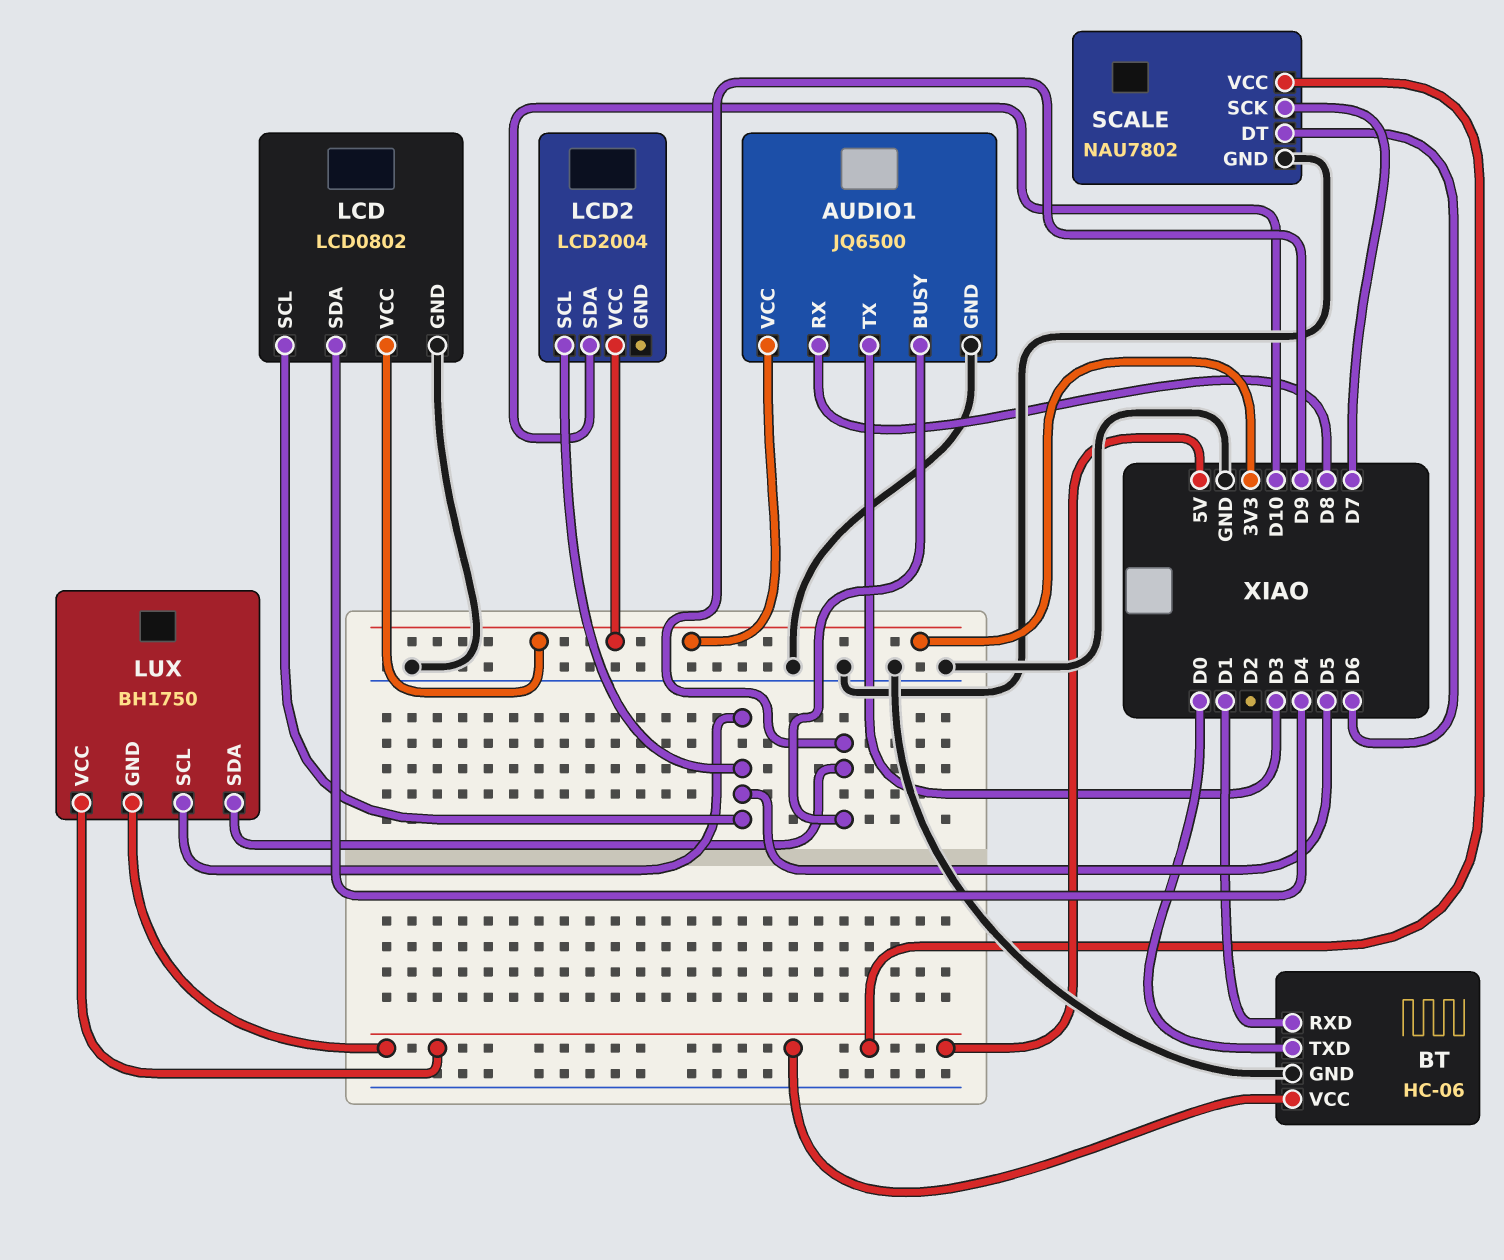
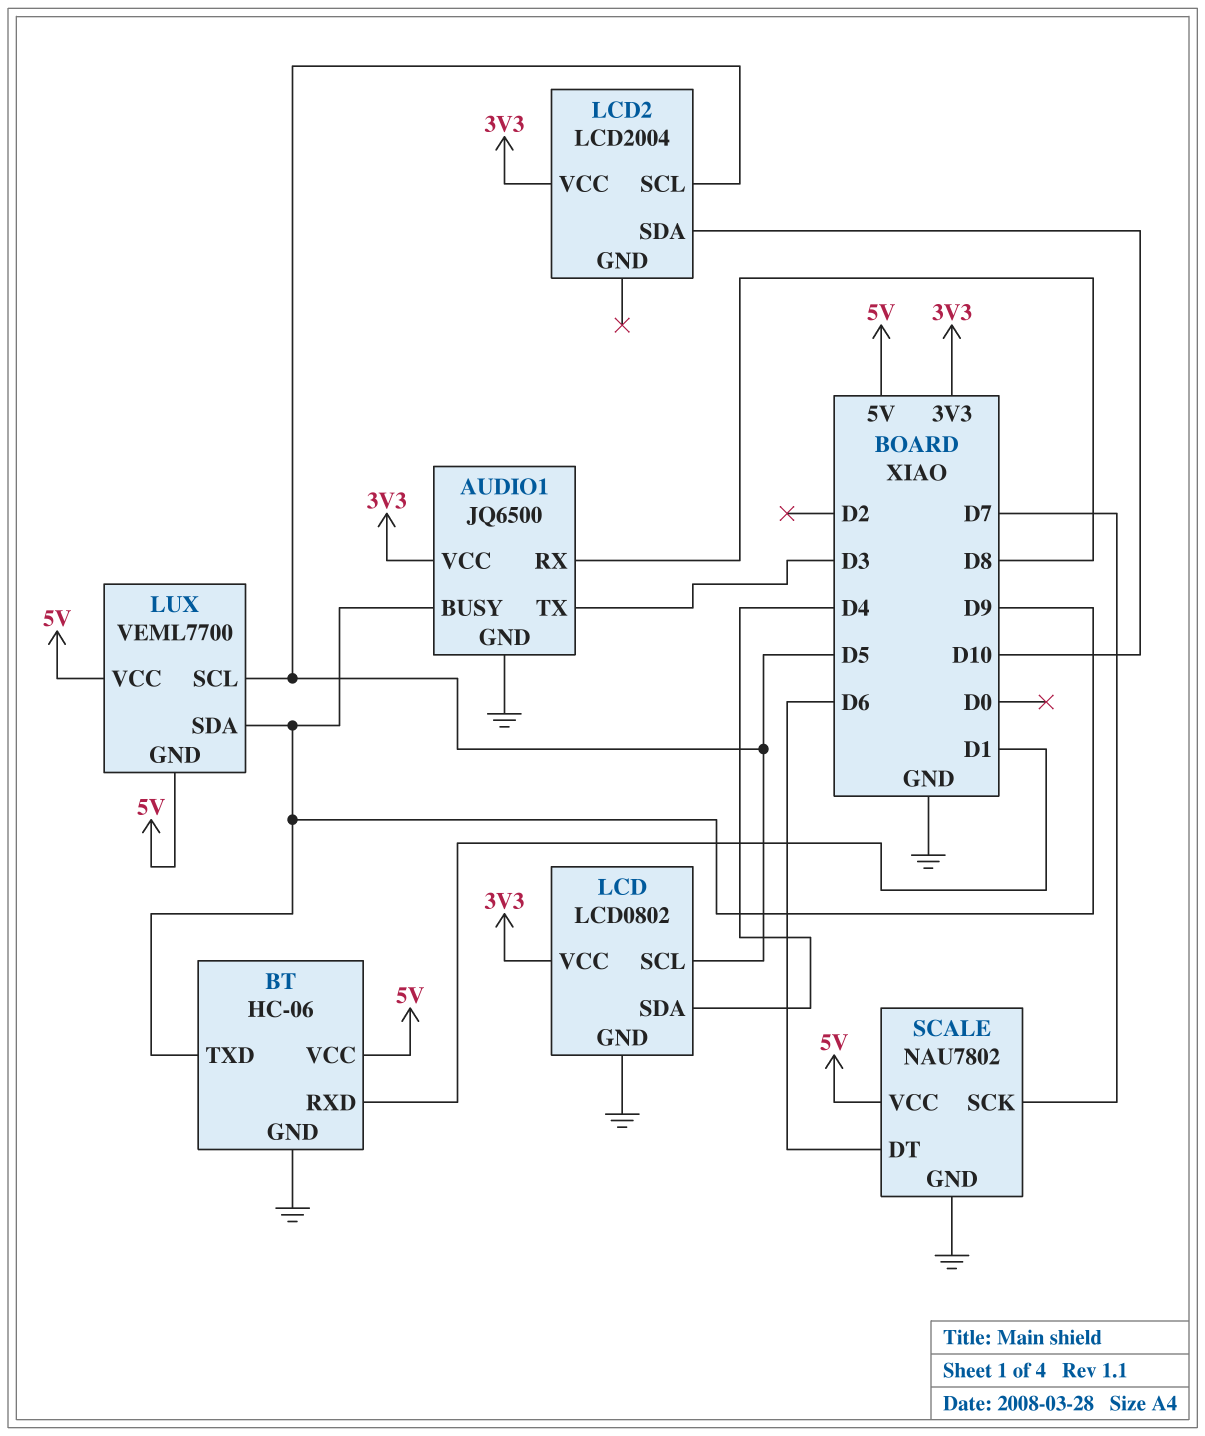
BT pin TXD: D0 -> D9
LUX: BH1750 -> VEML7700

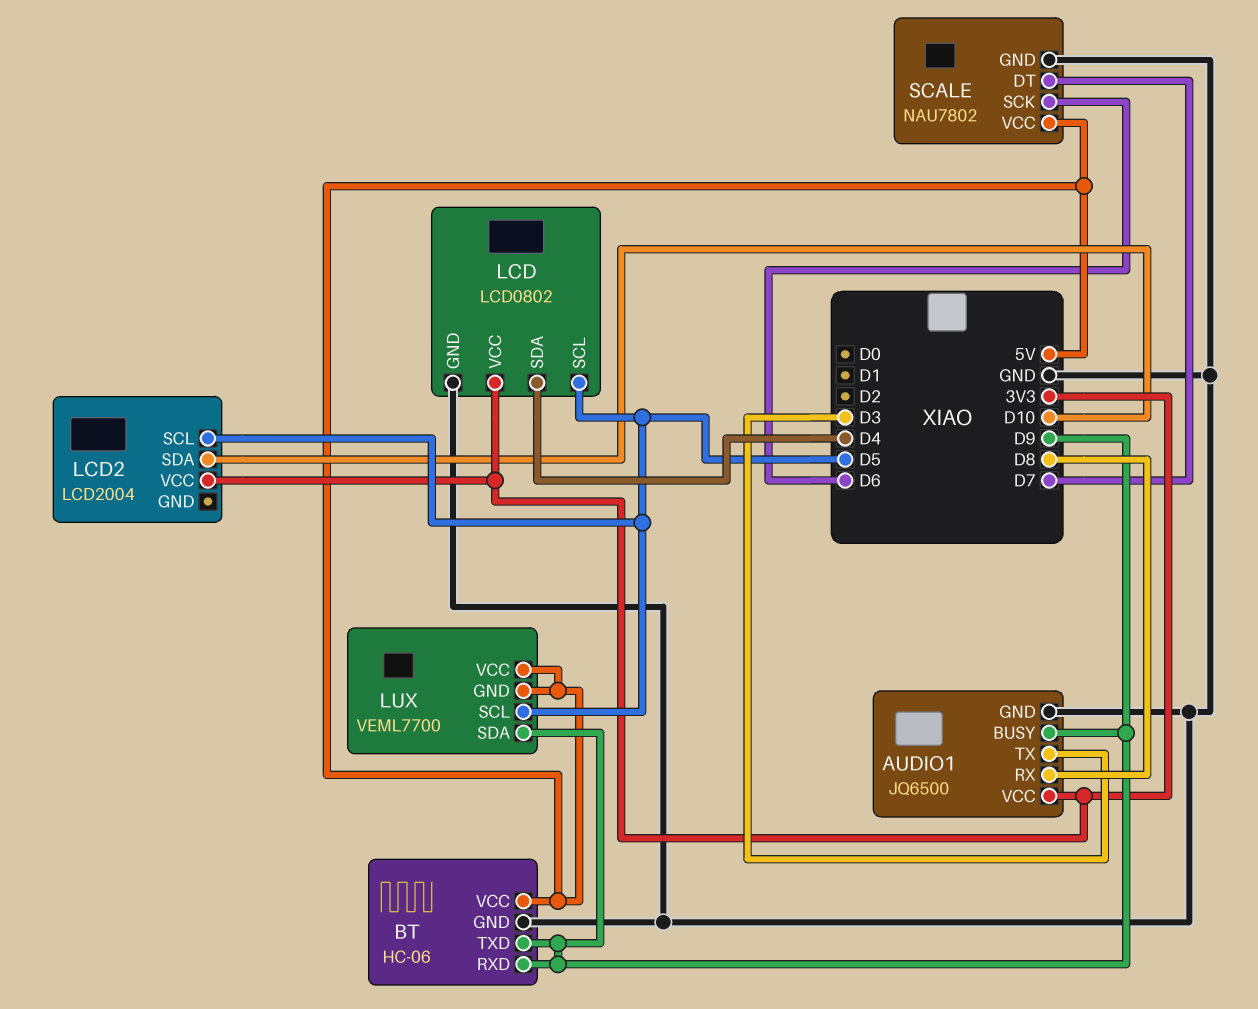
BT pin RXD: D1 -> D9
SCALE pin DT: D6 -> D7
SCALE pin SCK: D7 -> D6

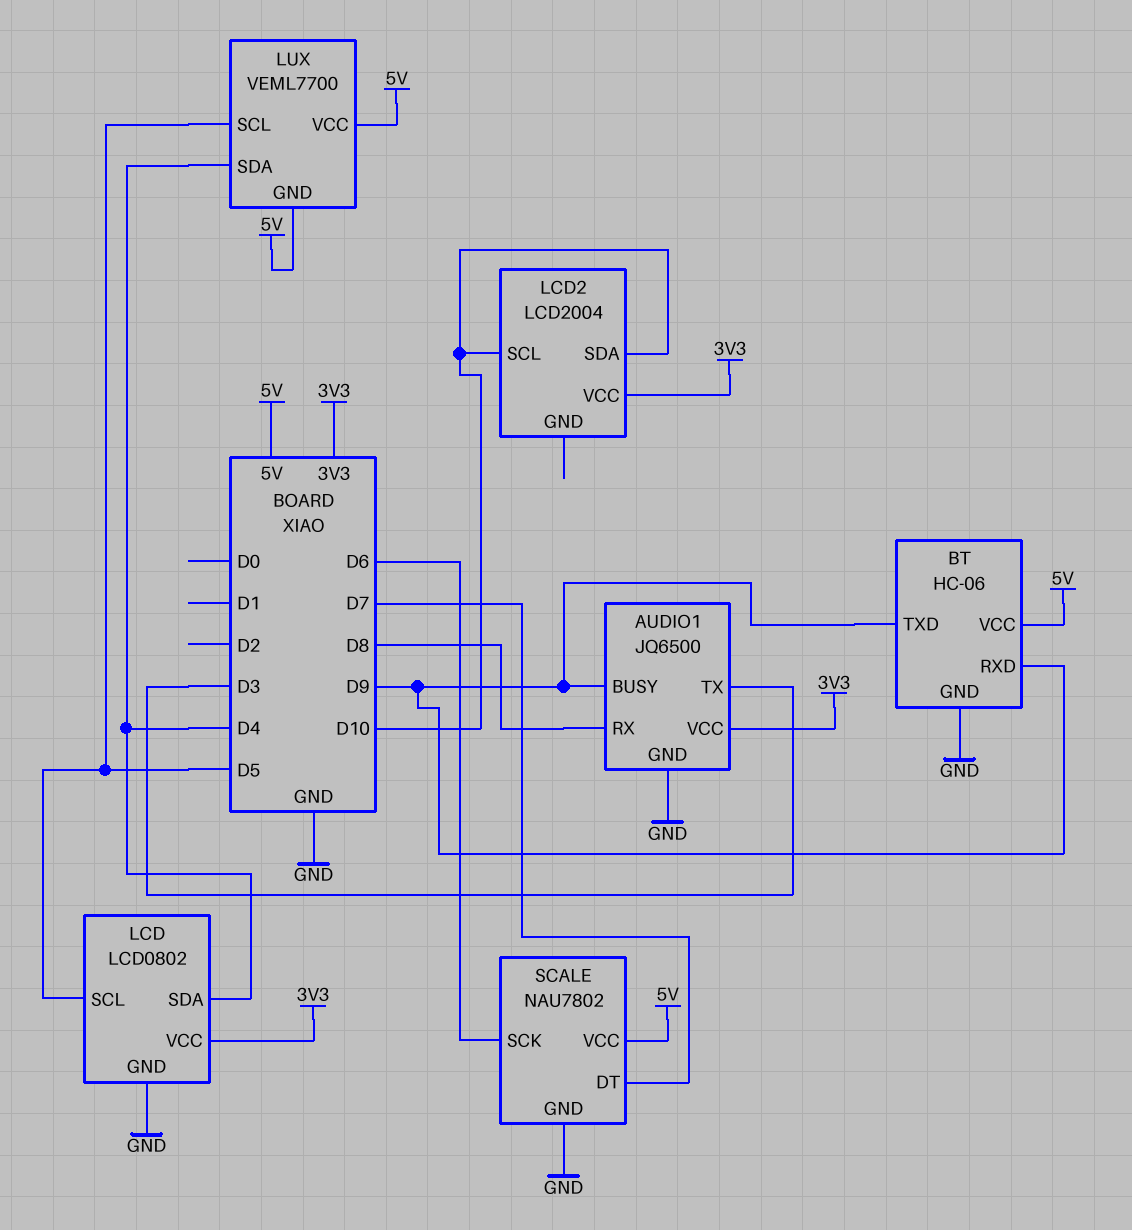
LCD2 pin SCL: D5 -> D10
LUX pin SDA: D9 -> D4

